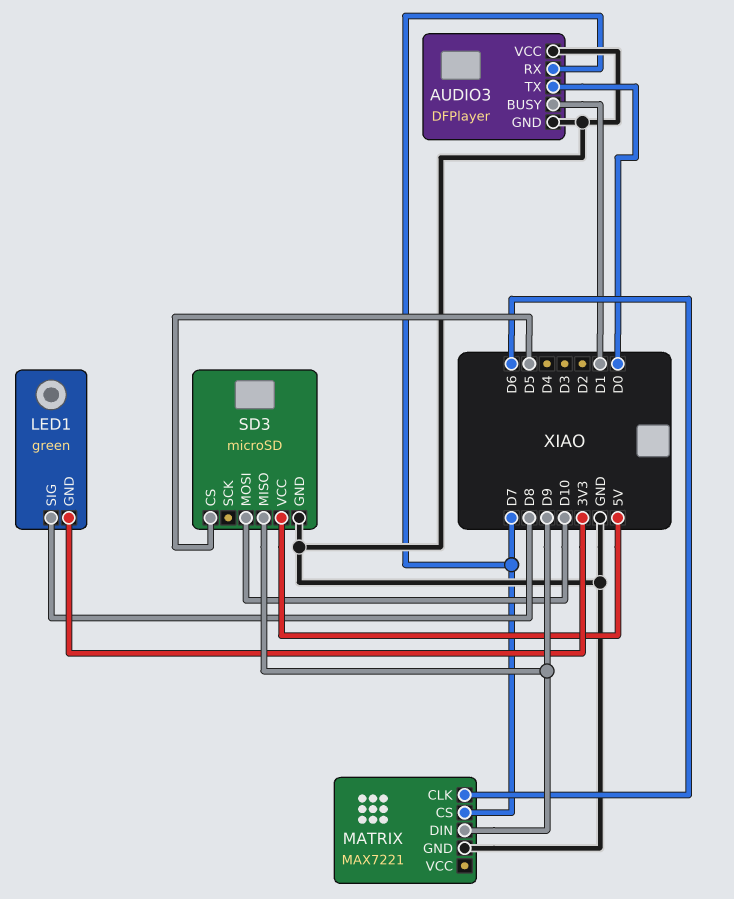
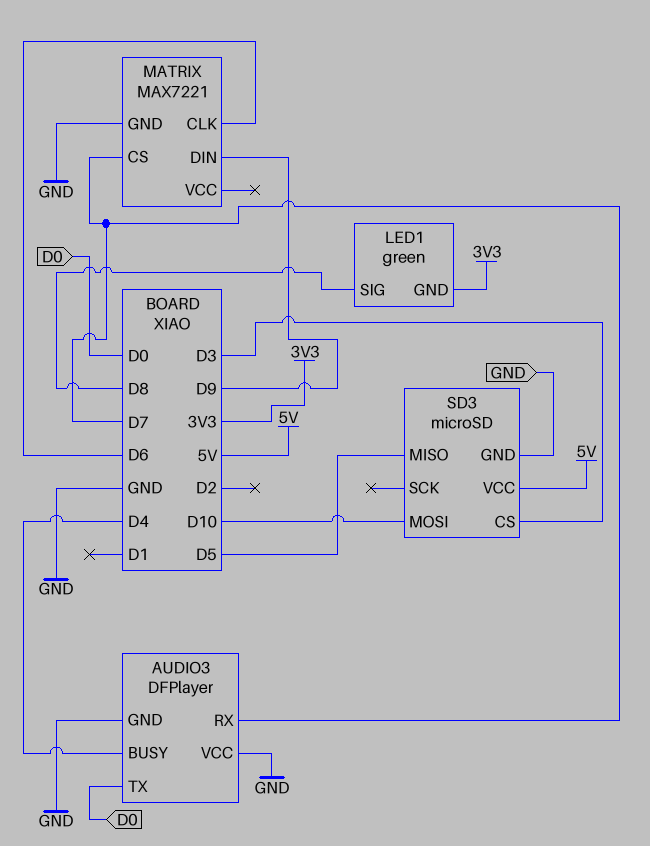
AUDIO3 pin BUSY: D1 -> D4
SD3 pin CS: D5 -> D3
SD3 pin MISO: D9 -> D5

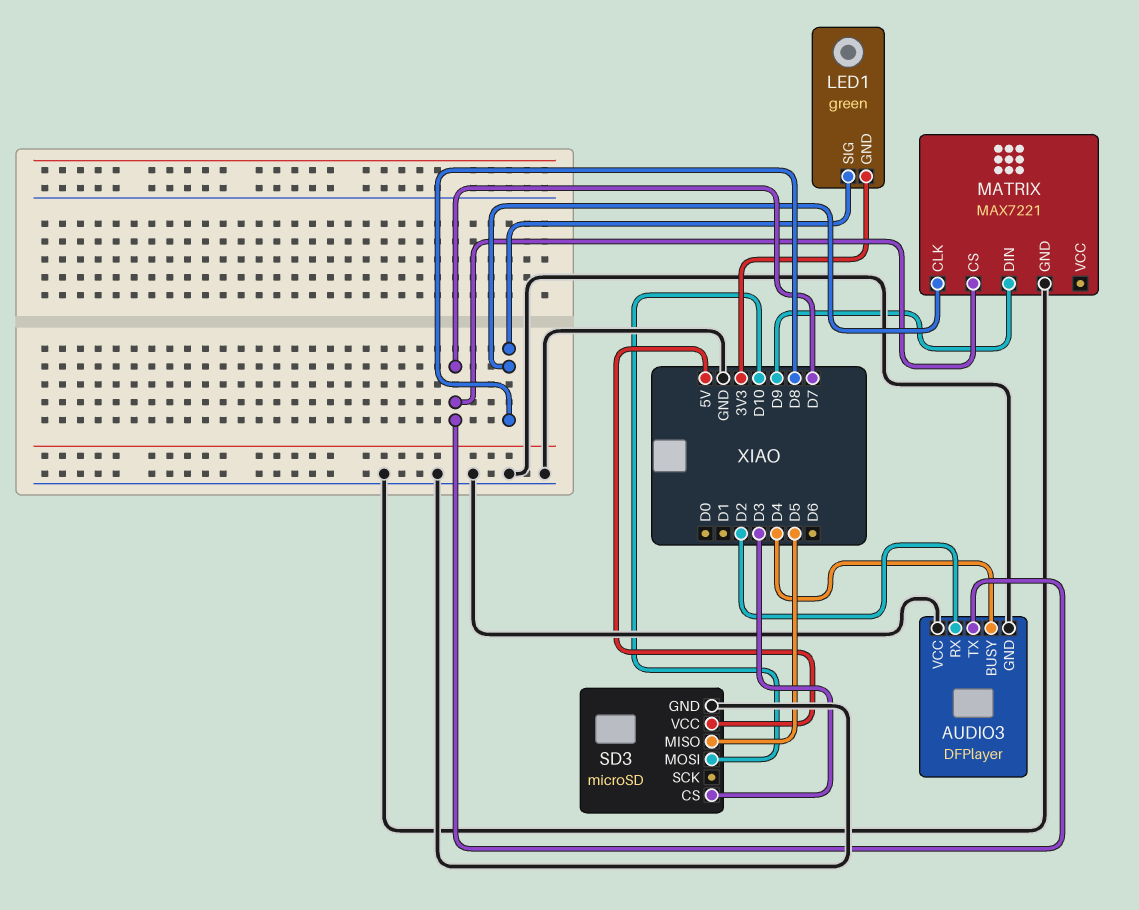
AUDIO3 pin RX: D7 -> D2
AUDIO3 pin TX: D0 -> D7
MATRIX pin CLK: D6 -> D8

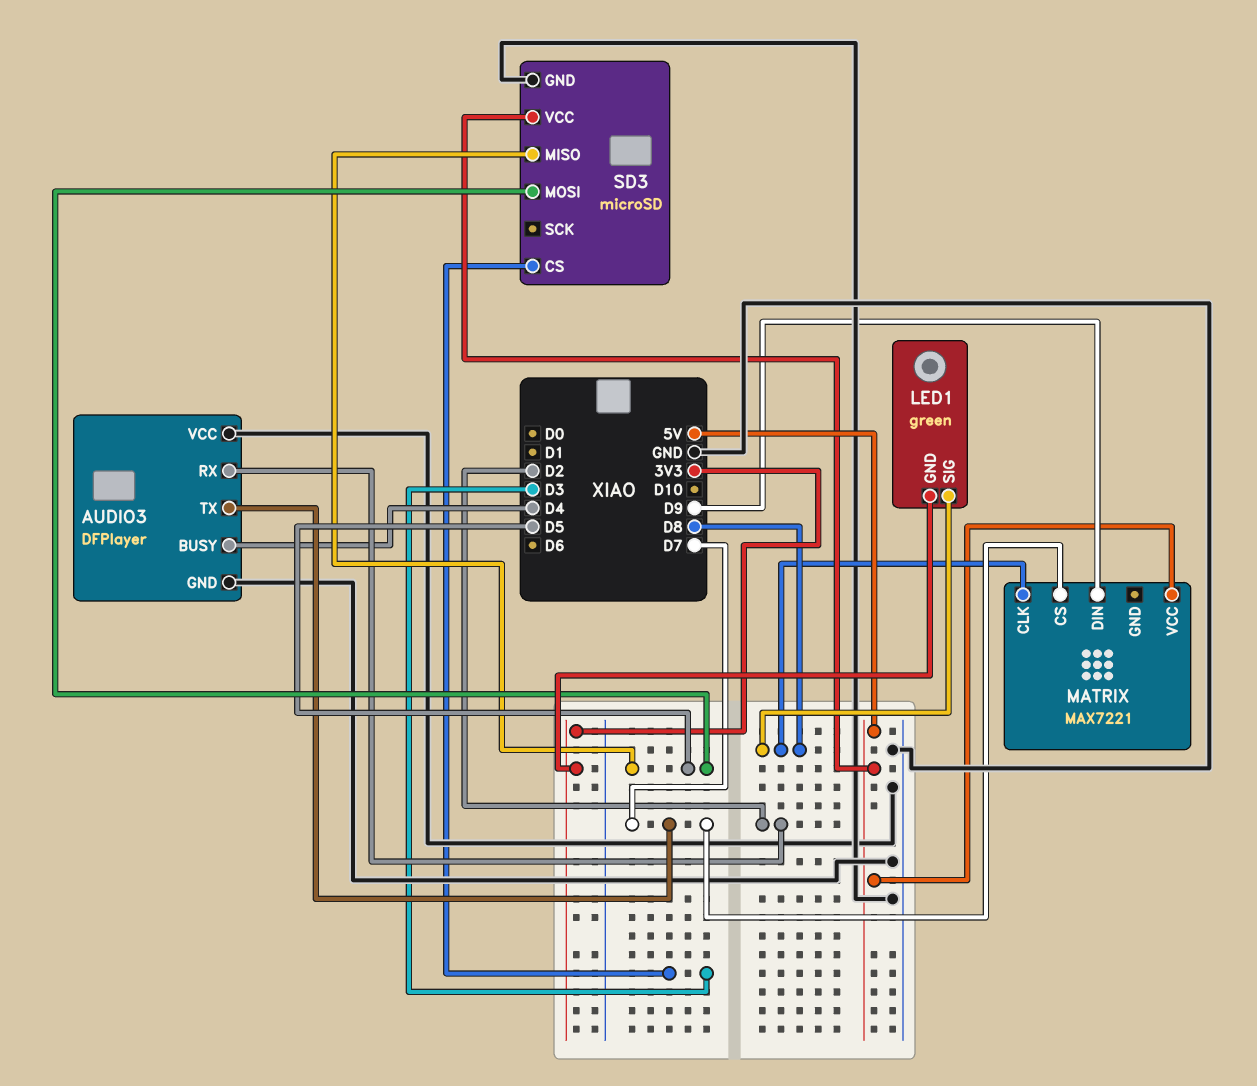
MATRIX pin GND: GND -> none
MATRIX pin VCC: none -> 5V
SD3 pin MOSI: D10 -> D5

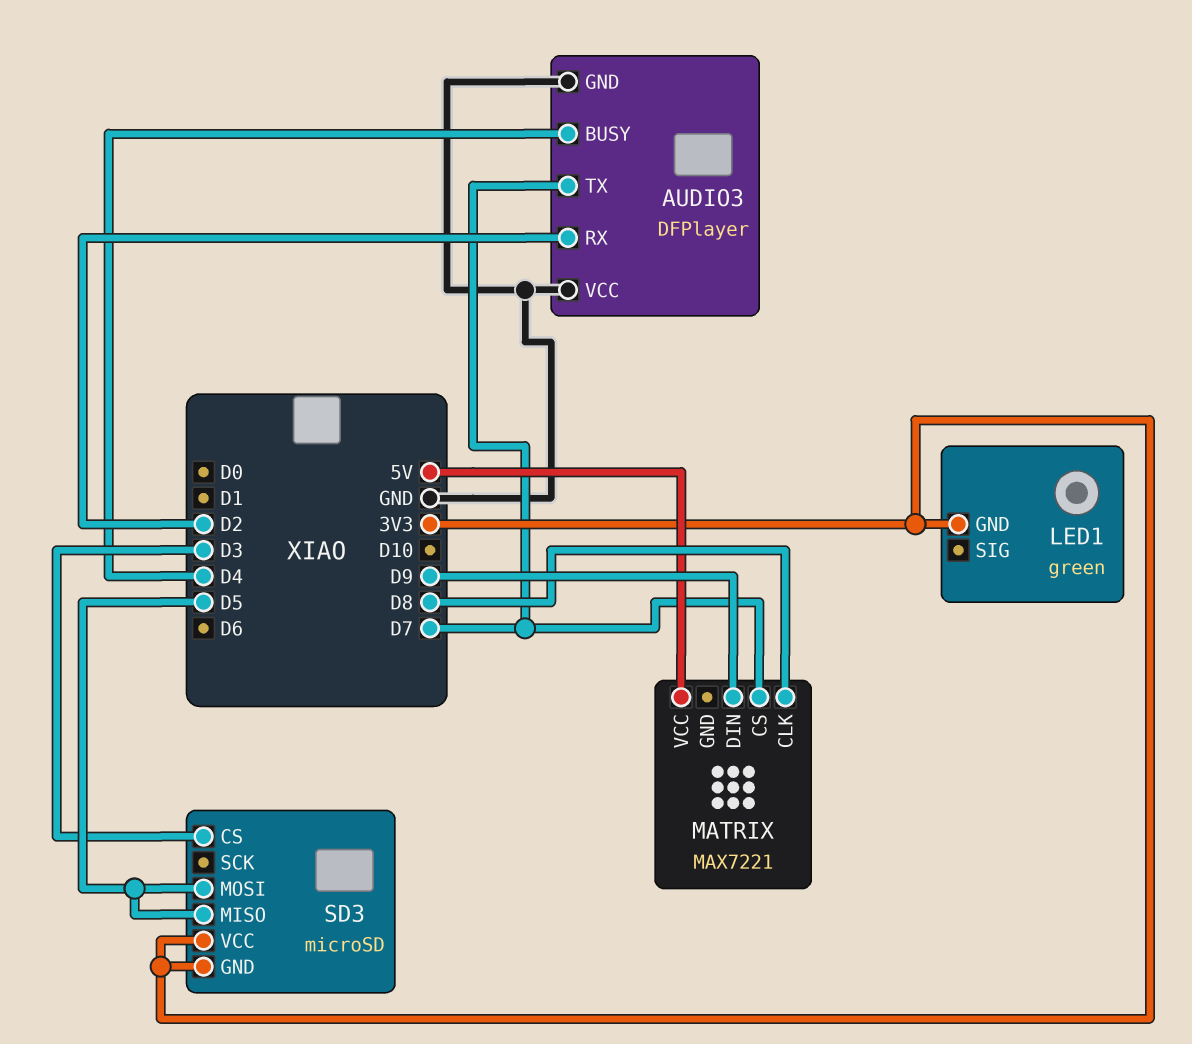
LED1 pin SIG: D8 -> none
SD3 pin GND: GND -> 3V3
SD3 pin VCC: 5V -> 3V3

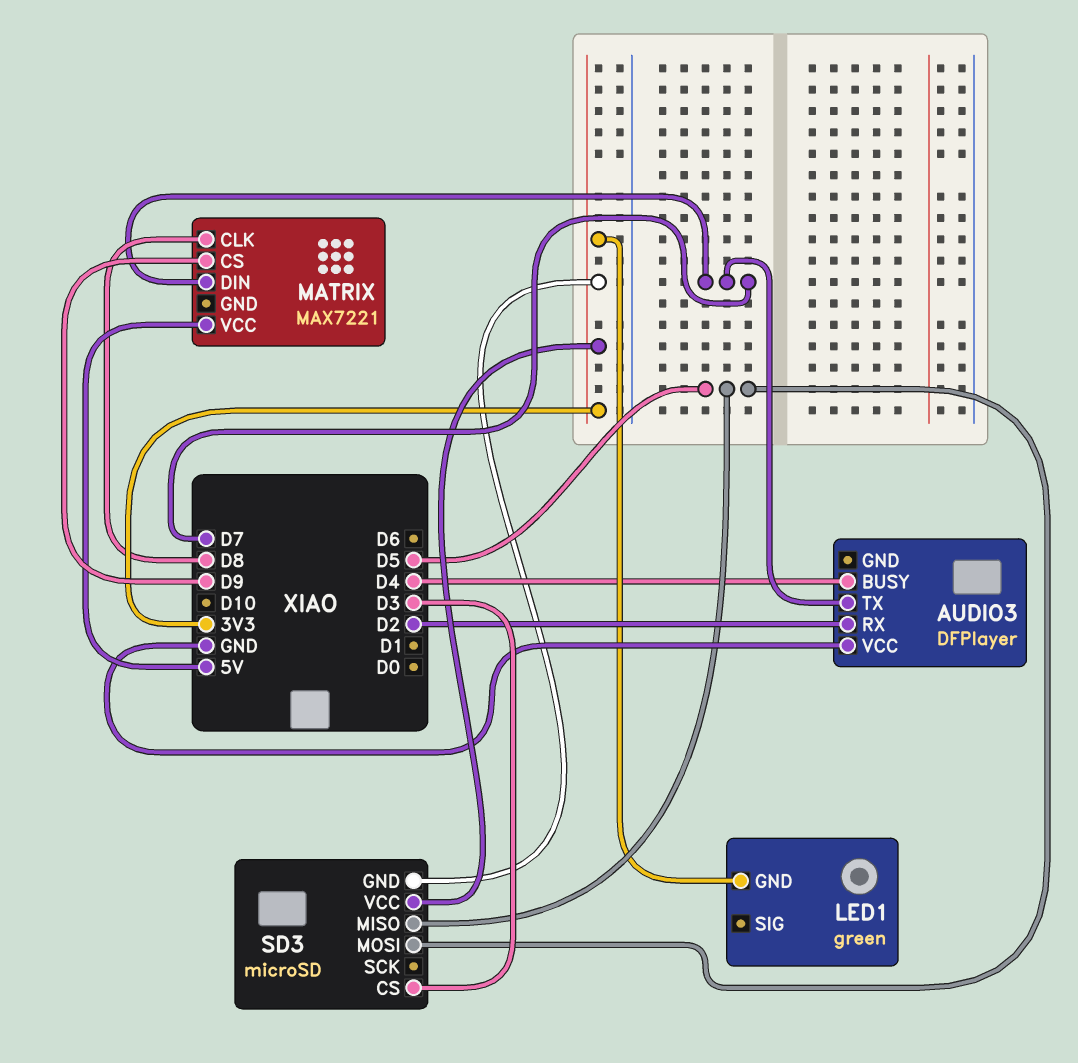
AUDIO3 pin GND: GND -> none
MATRIX pin CS: D7 -> D9
MATRIX pin DIN: D9 -> D7

